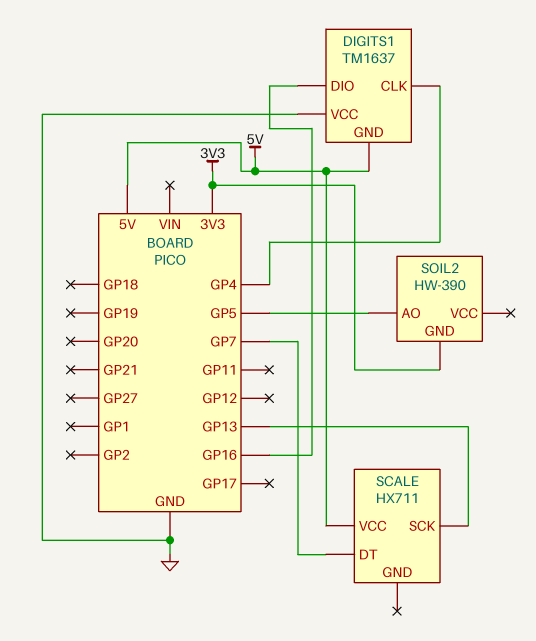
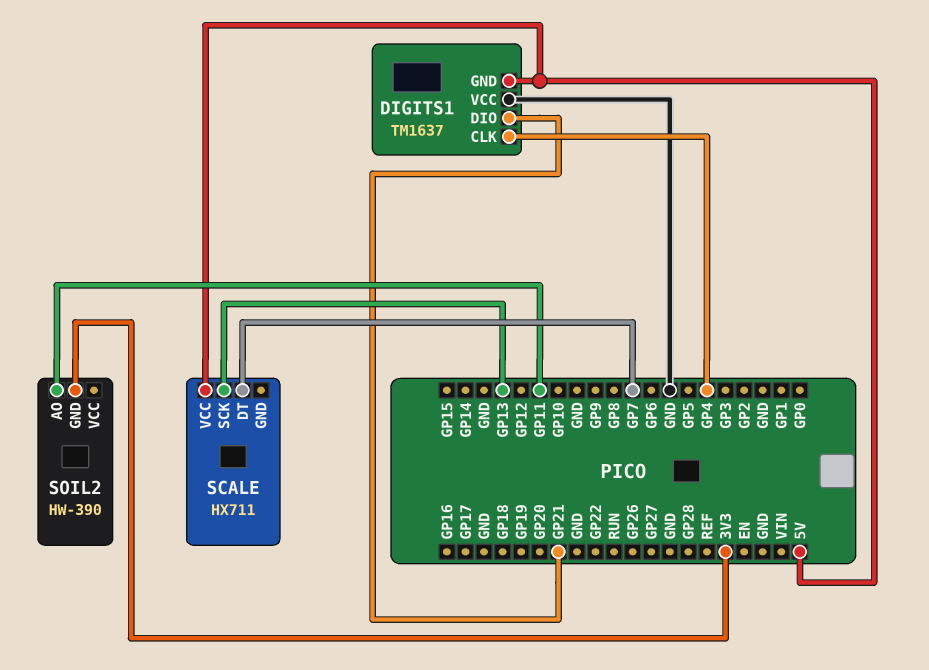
DIGITS1 pin DIO: GP16 -> GP21
SOIL2 pin AO: GP5 -> GP11

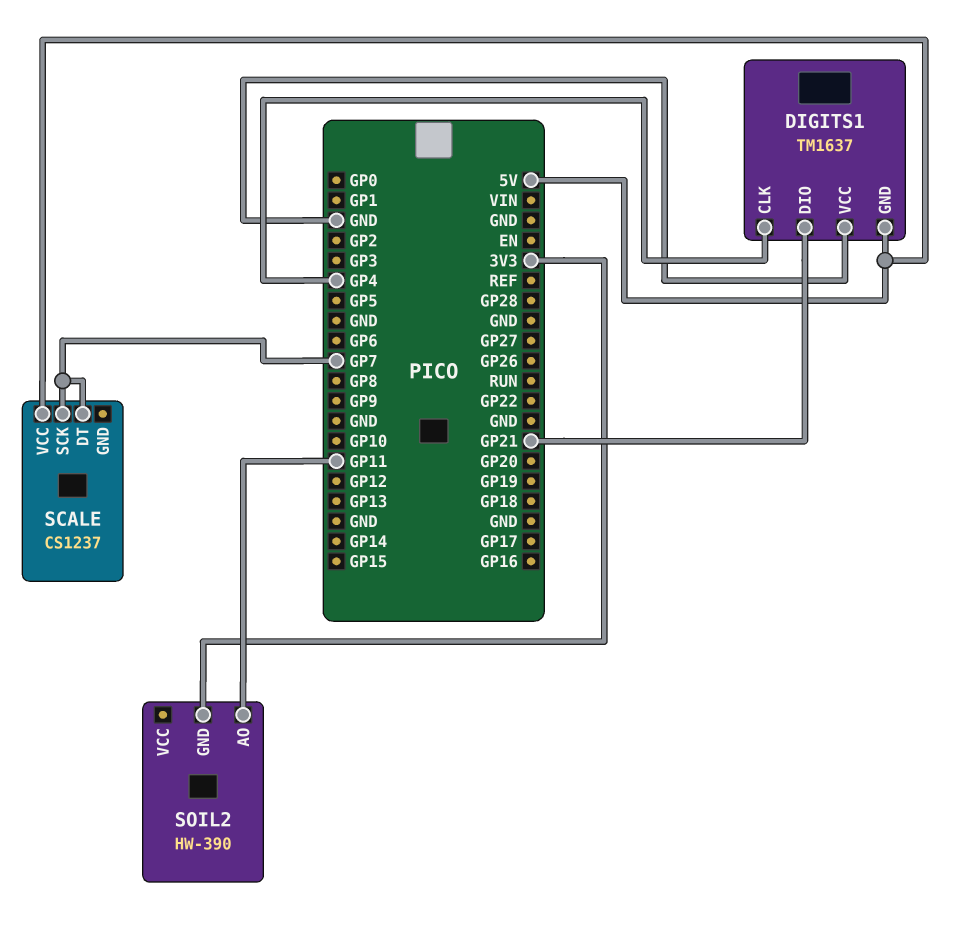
SCALE: HX711 -> CS1237
SCALE pin SCK: GP13 -> GP7

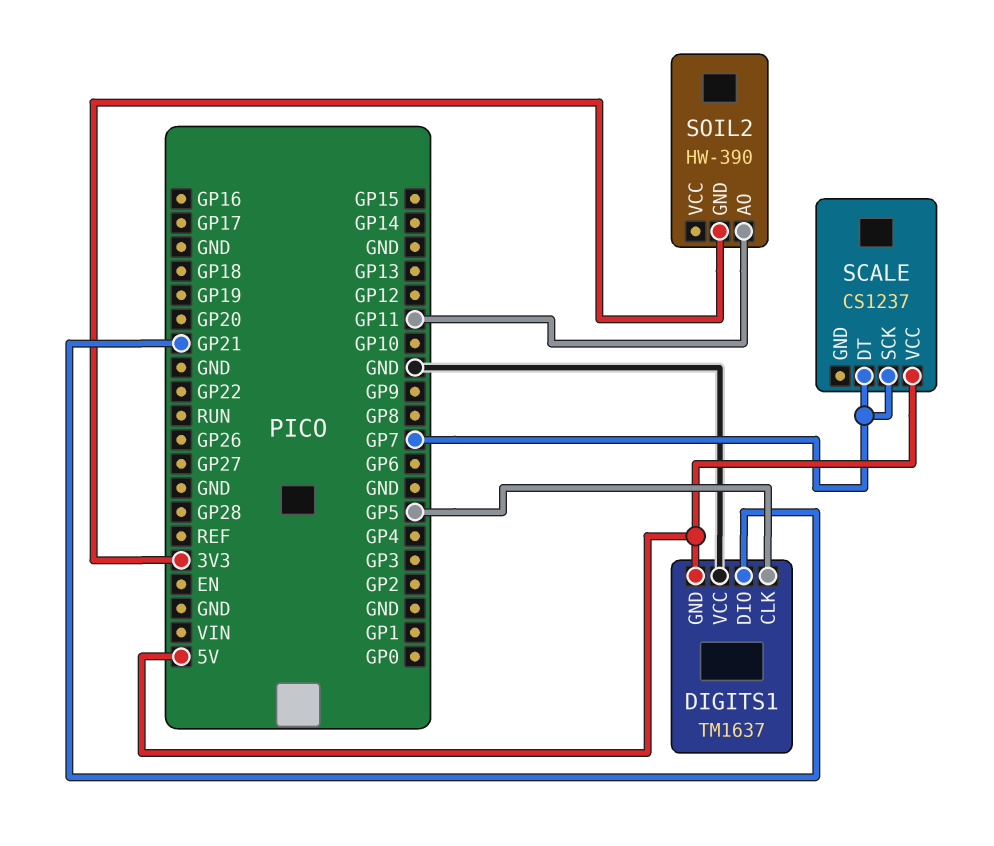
DIGITS1 pin CLK: GP4 -> GP5

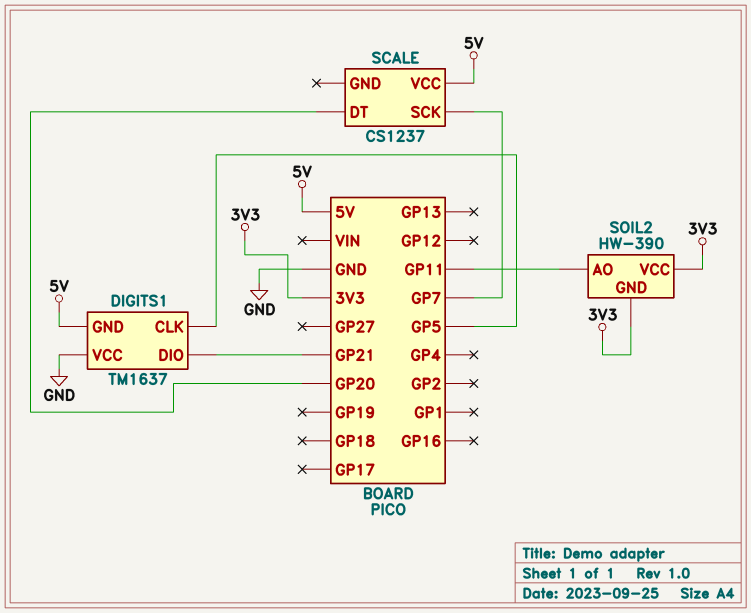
SCALE pin DT: GP7 -> GP20
SOIL2 pin VCC: none -> 3V3

